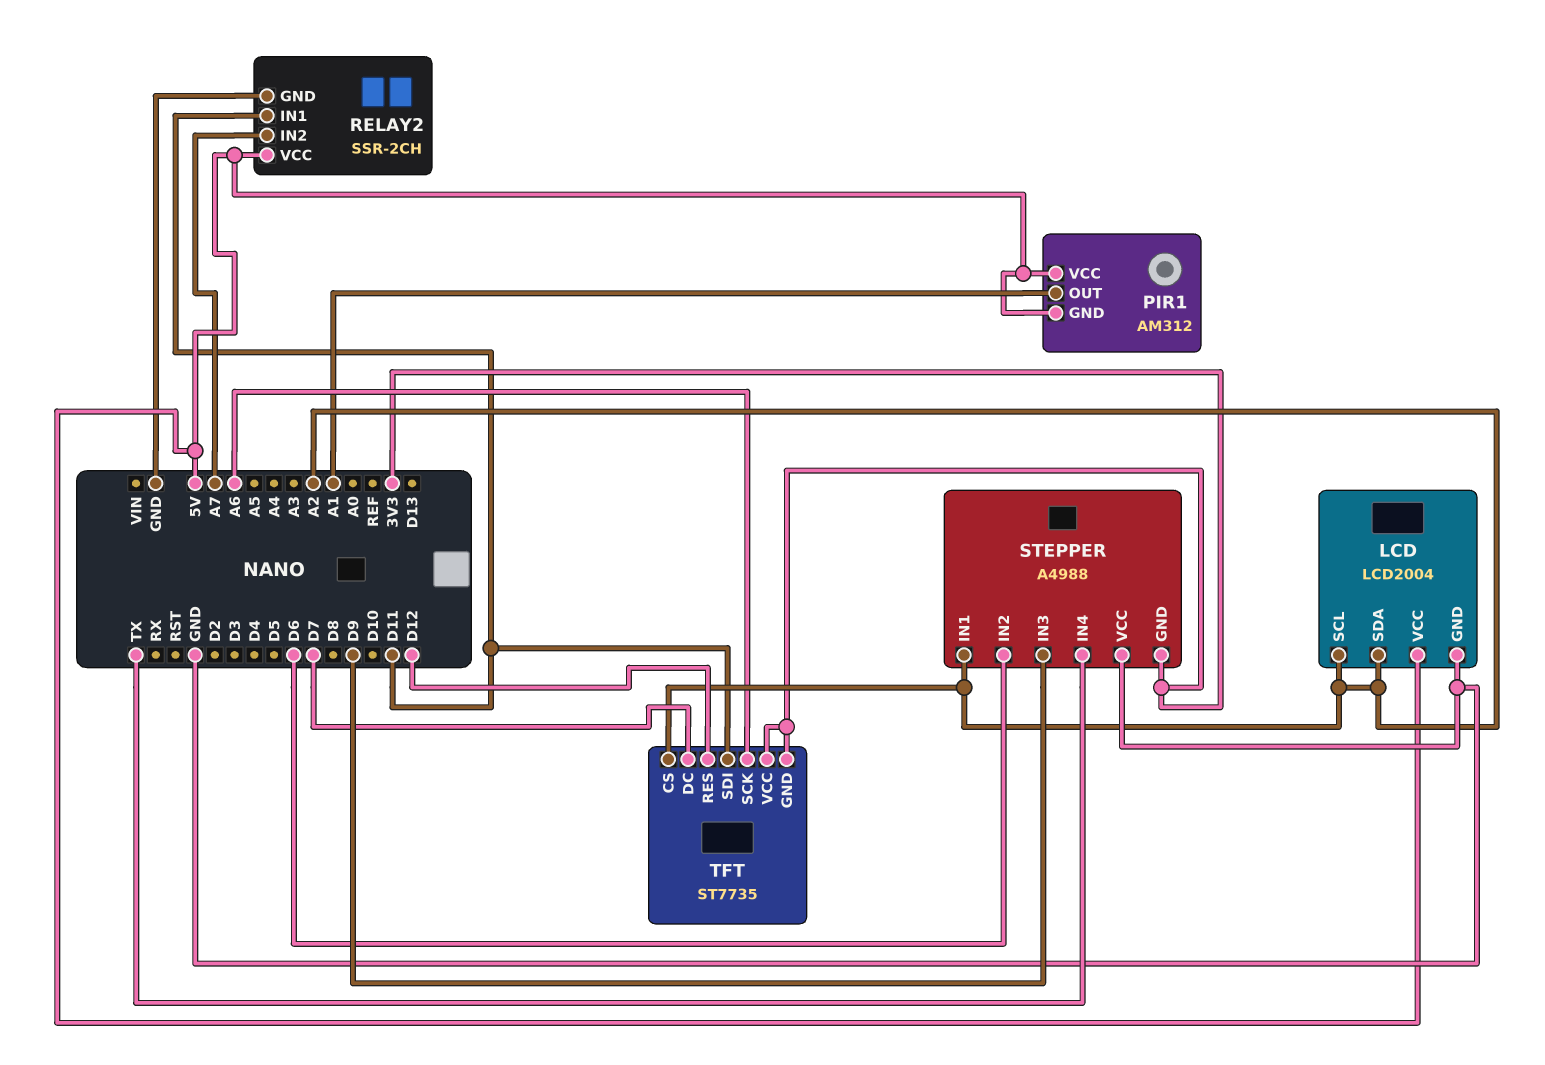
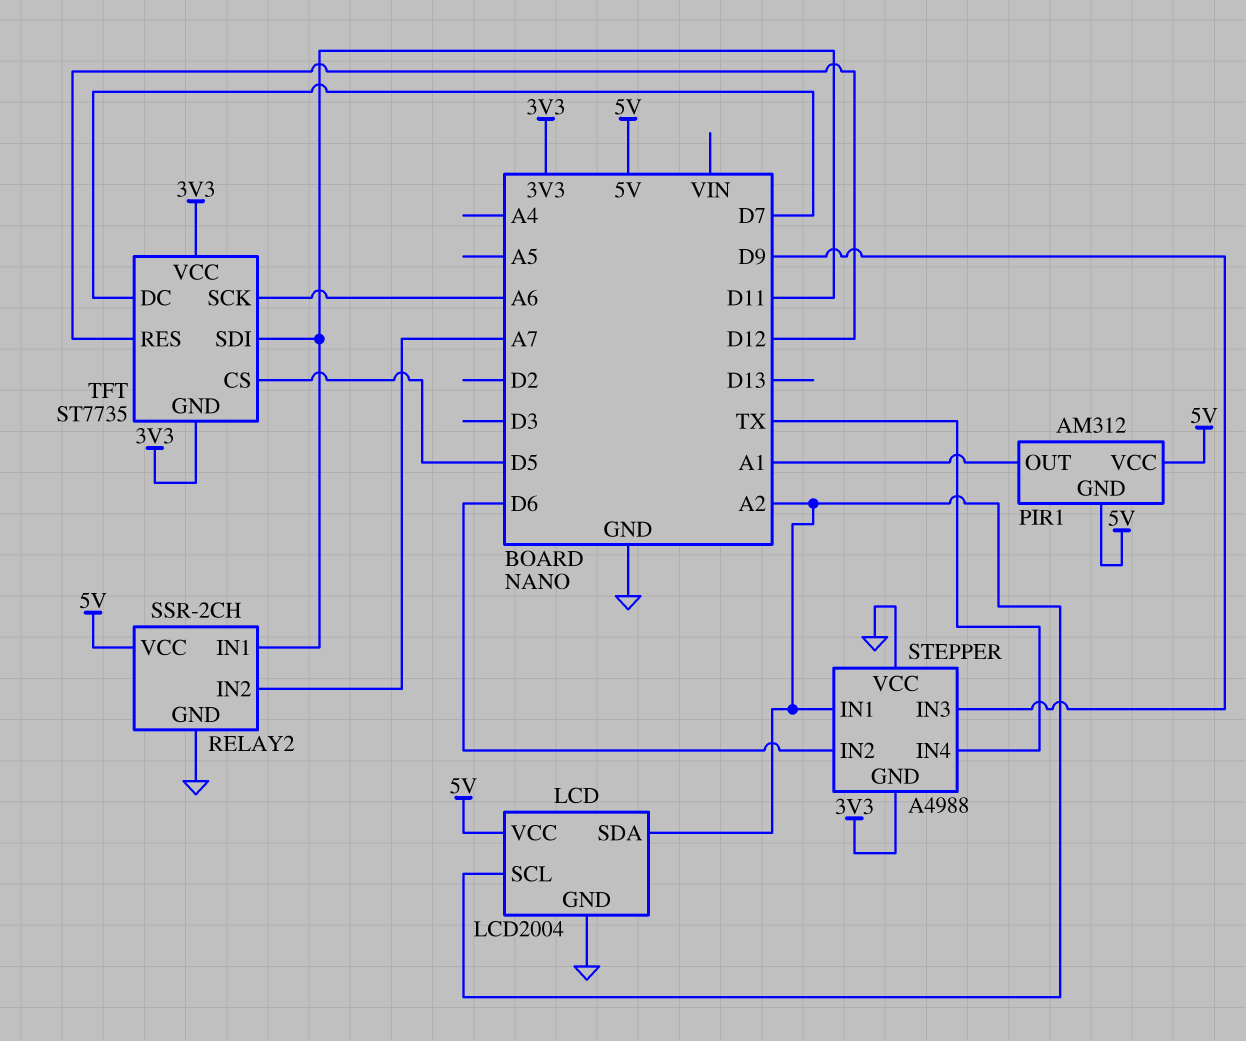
TFT pin CS: A2 -> D5

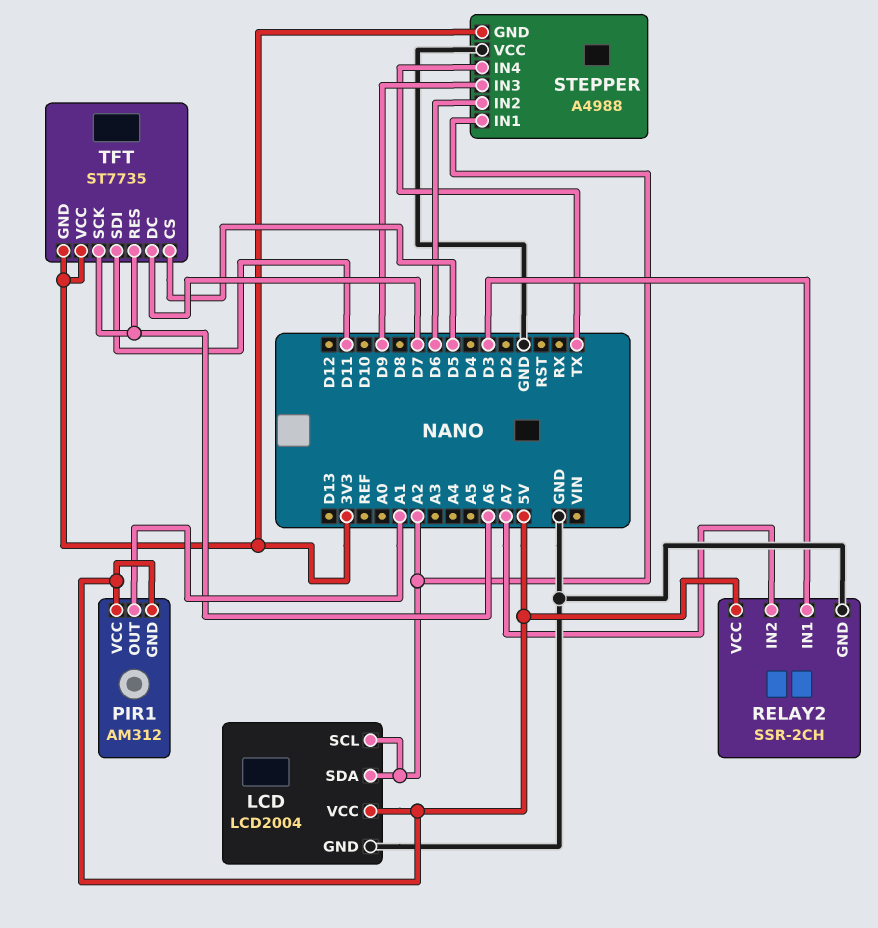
RELAY2 pin IN1: D11 -> D3
TFT pin RES: D12 -> A6

